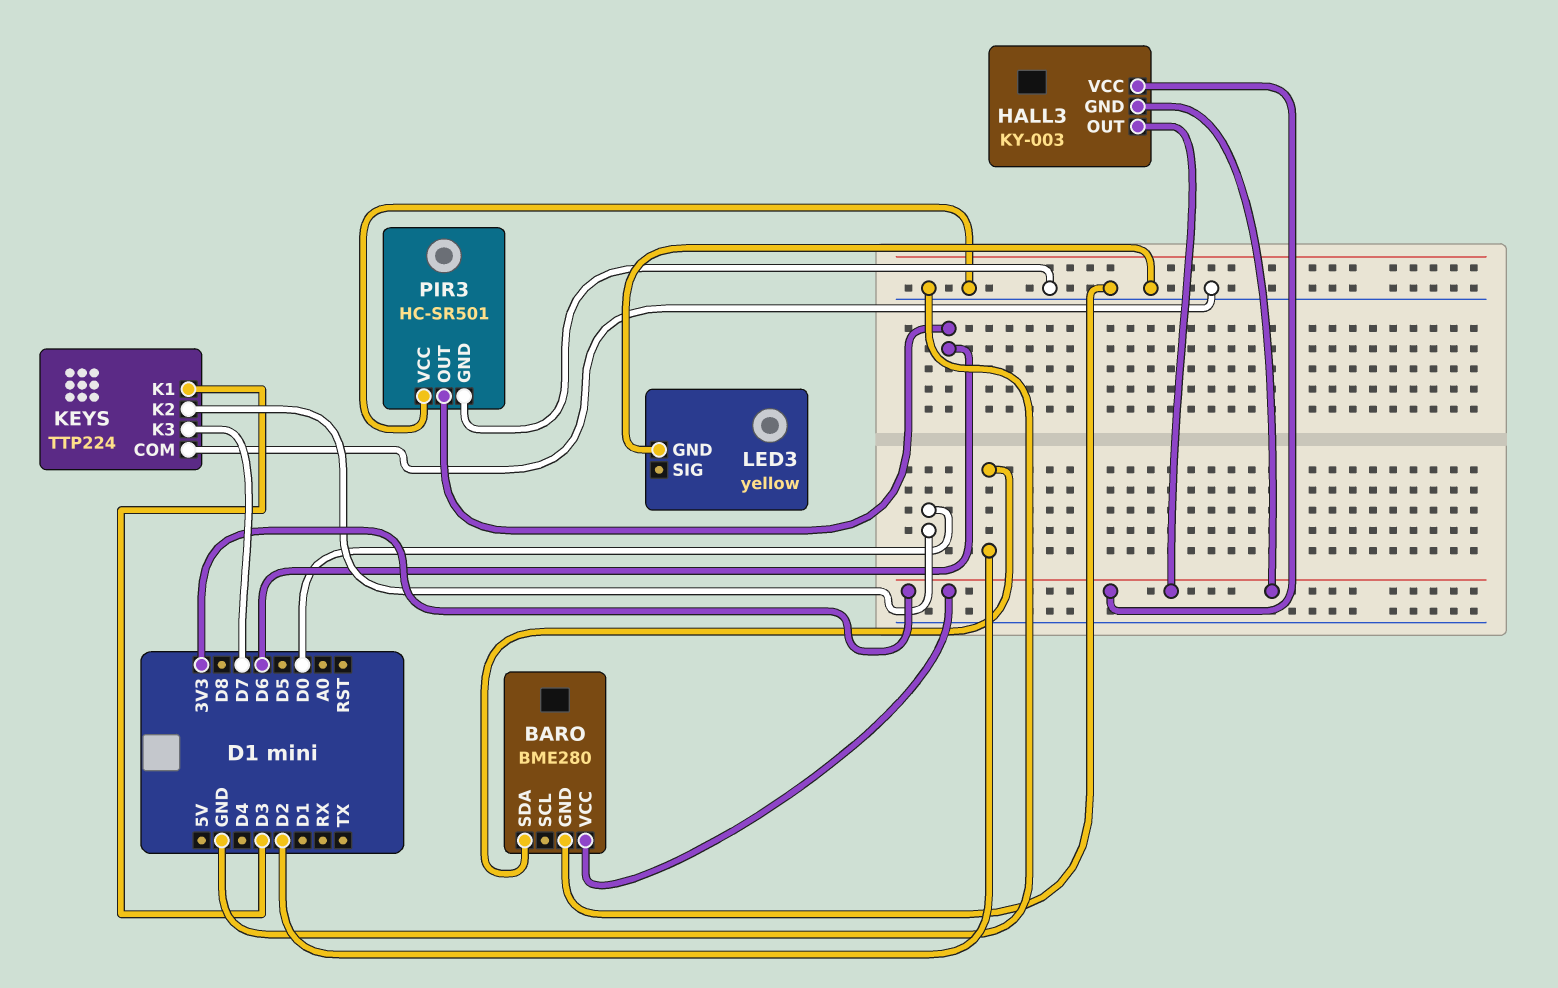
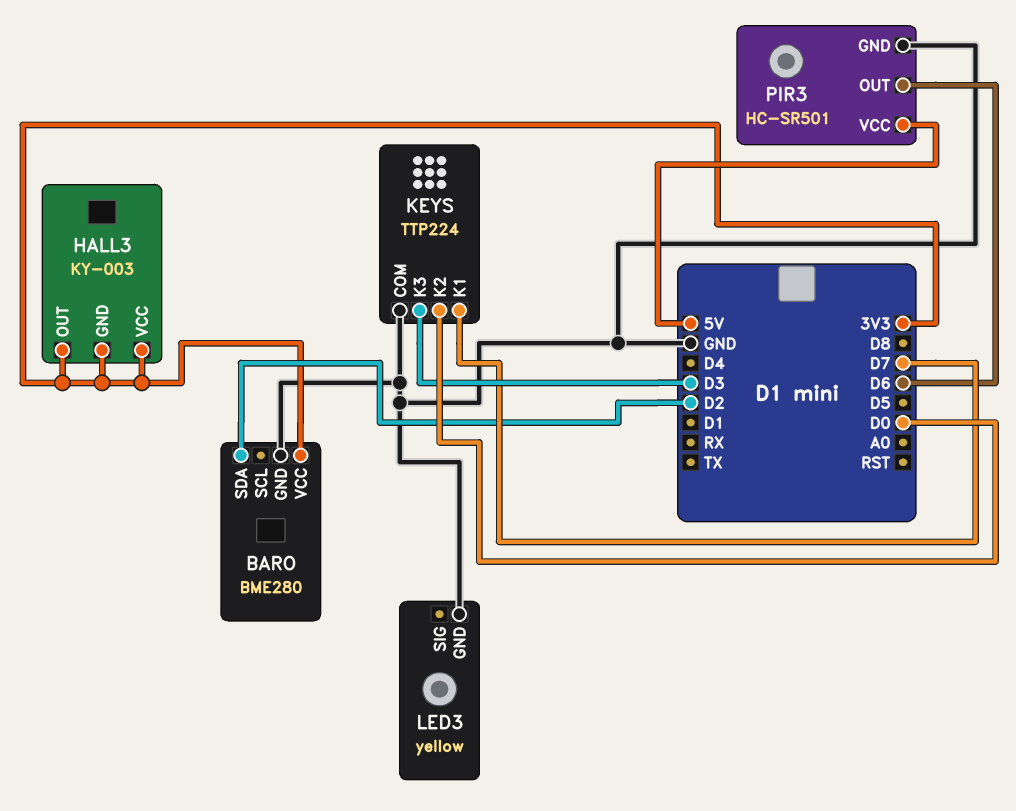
KEYS pin K1: D3 -> D7
KEYS pin K3: D7 -> D3
PIR3 pin VCC: GND -> 5V

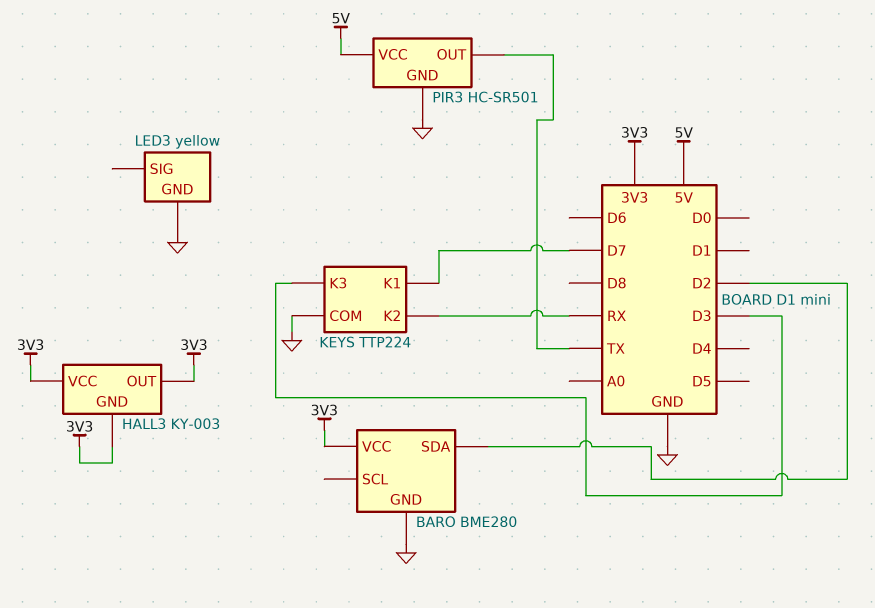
KEYS pin K2: D0 -> RX
PIR3 pin OUT: D6 -> TX

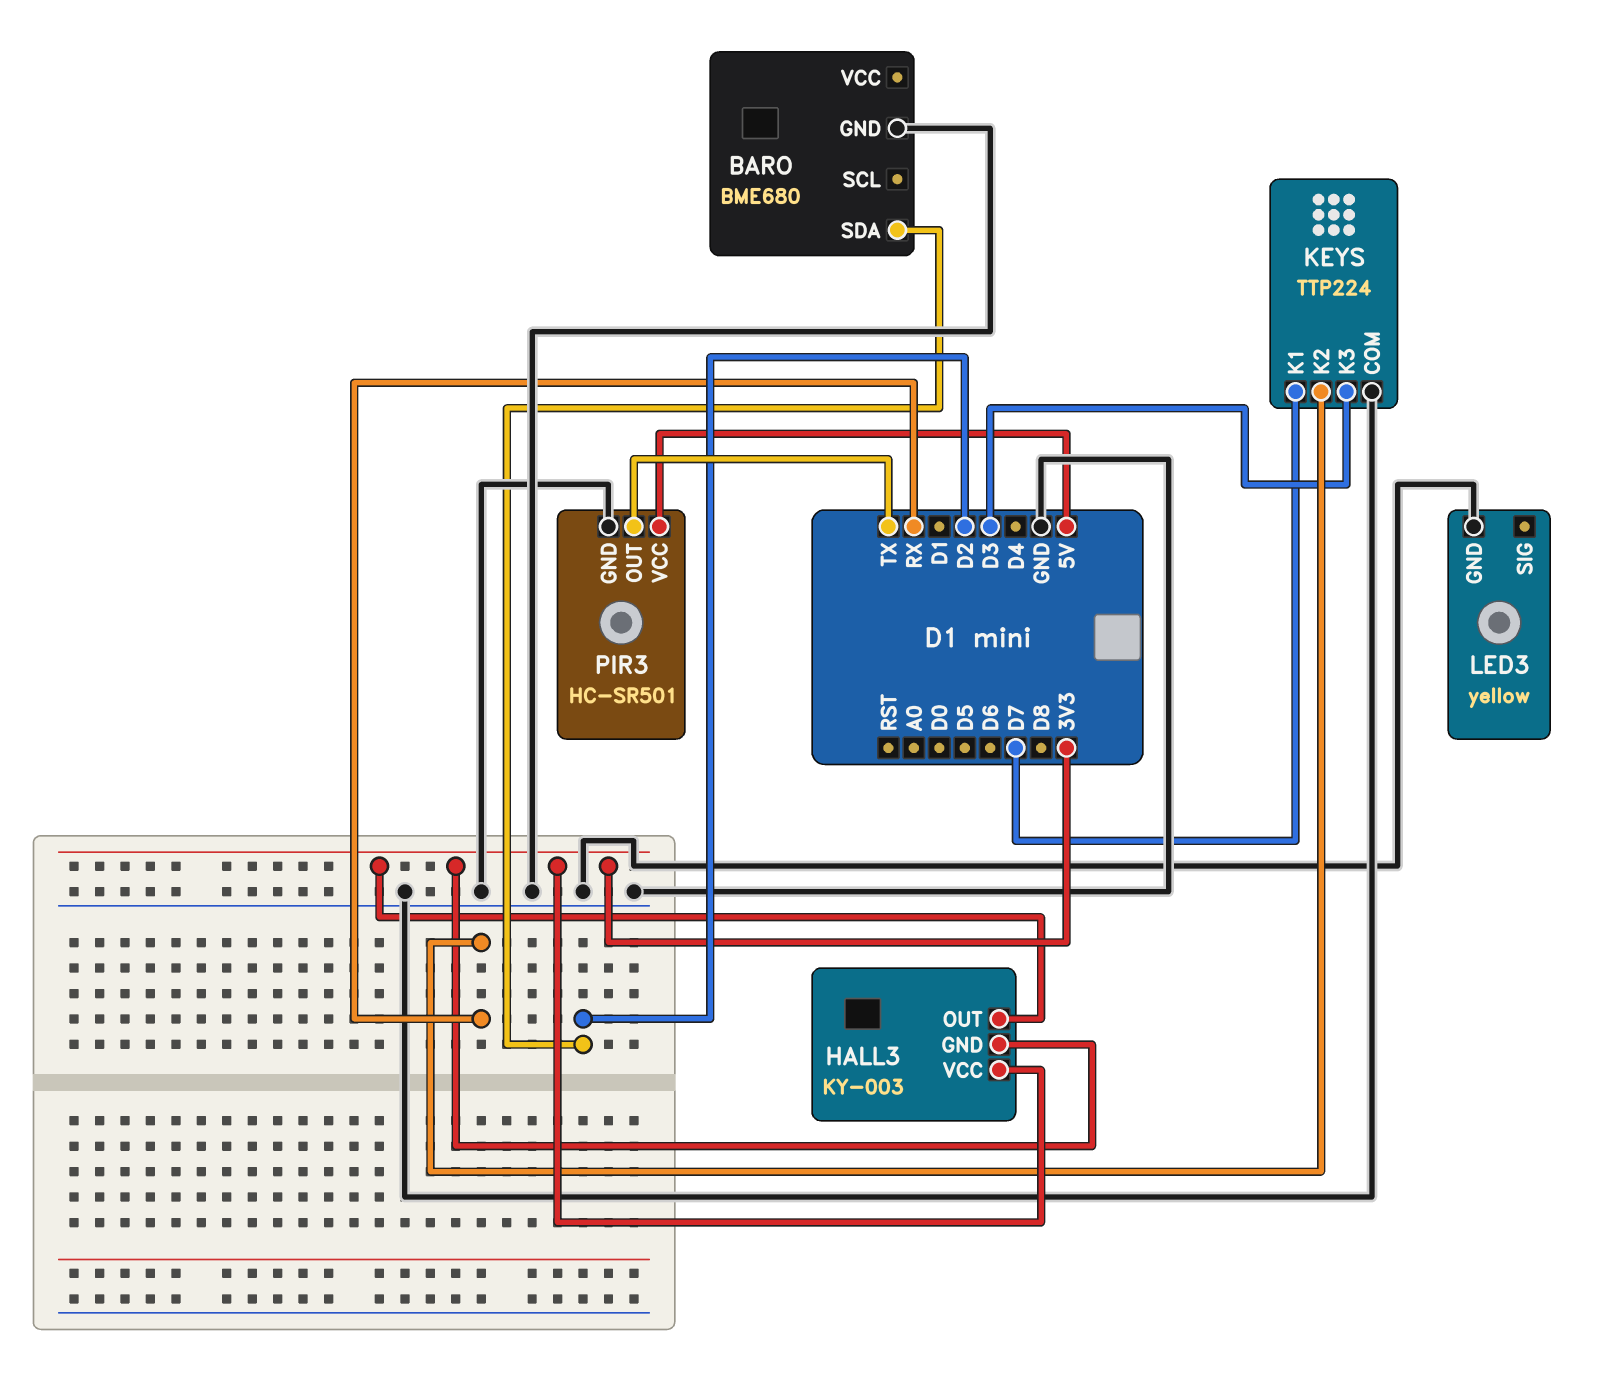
BARO: BME280 -> BME680
BARO pin VCC: 3V3 -> none

